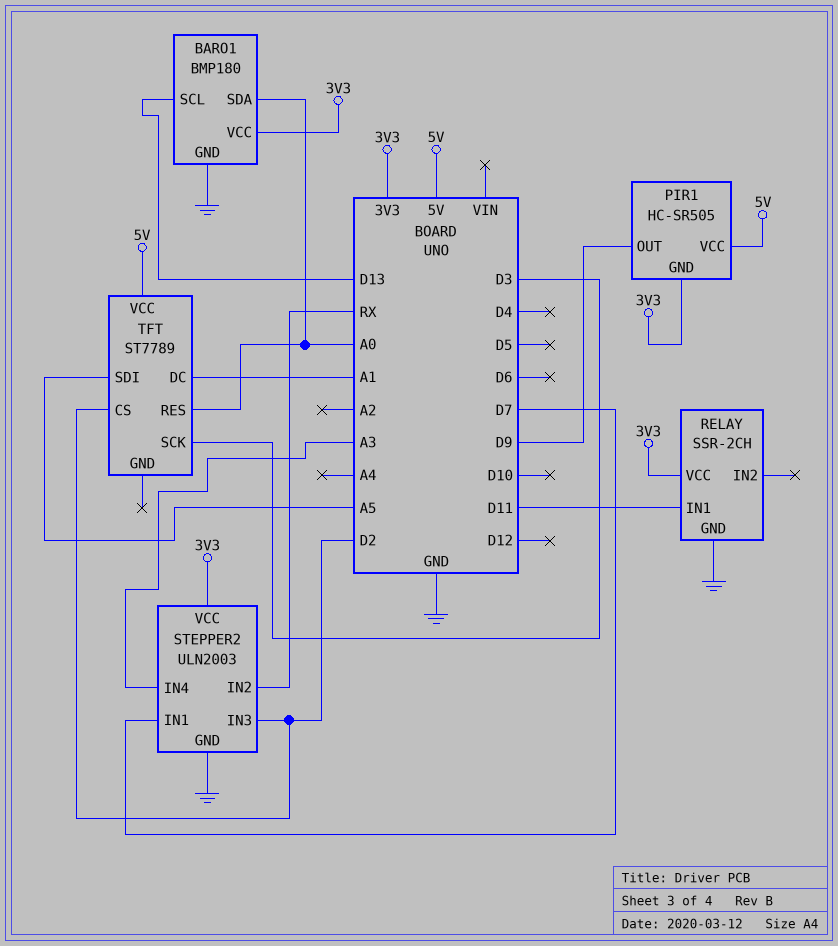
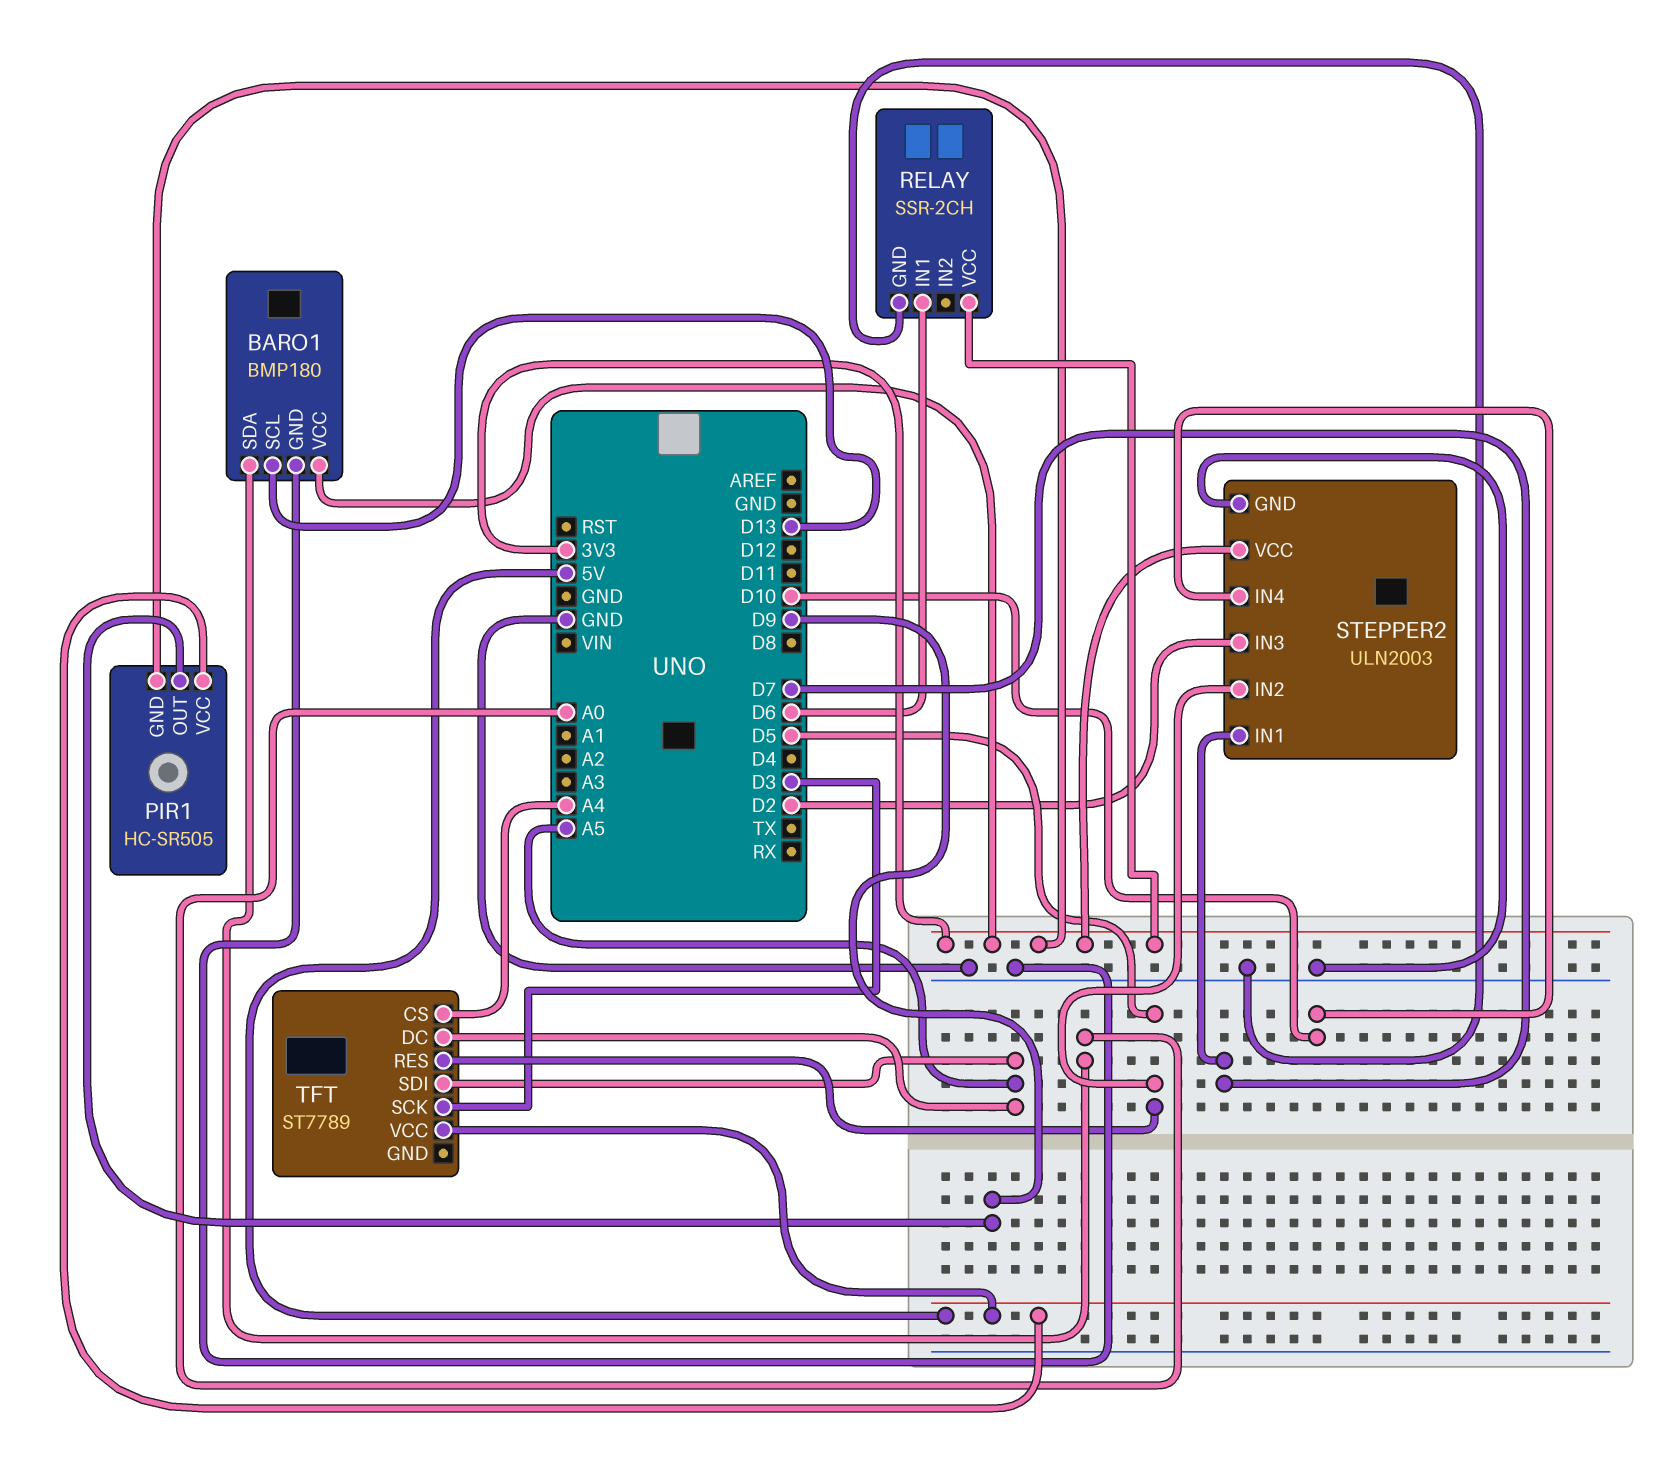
RELAY pin IN1: D11 -> D6
STEPPER2 pin IN2: RX -> D5
STEPPER2 pin IN4: A3 -> D10
TFT pin CS: D2 -> A4
TFT pin DC: A1 -> A5
TFT pin RES: A0 -> D5

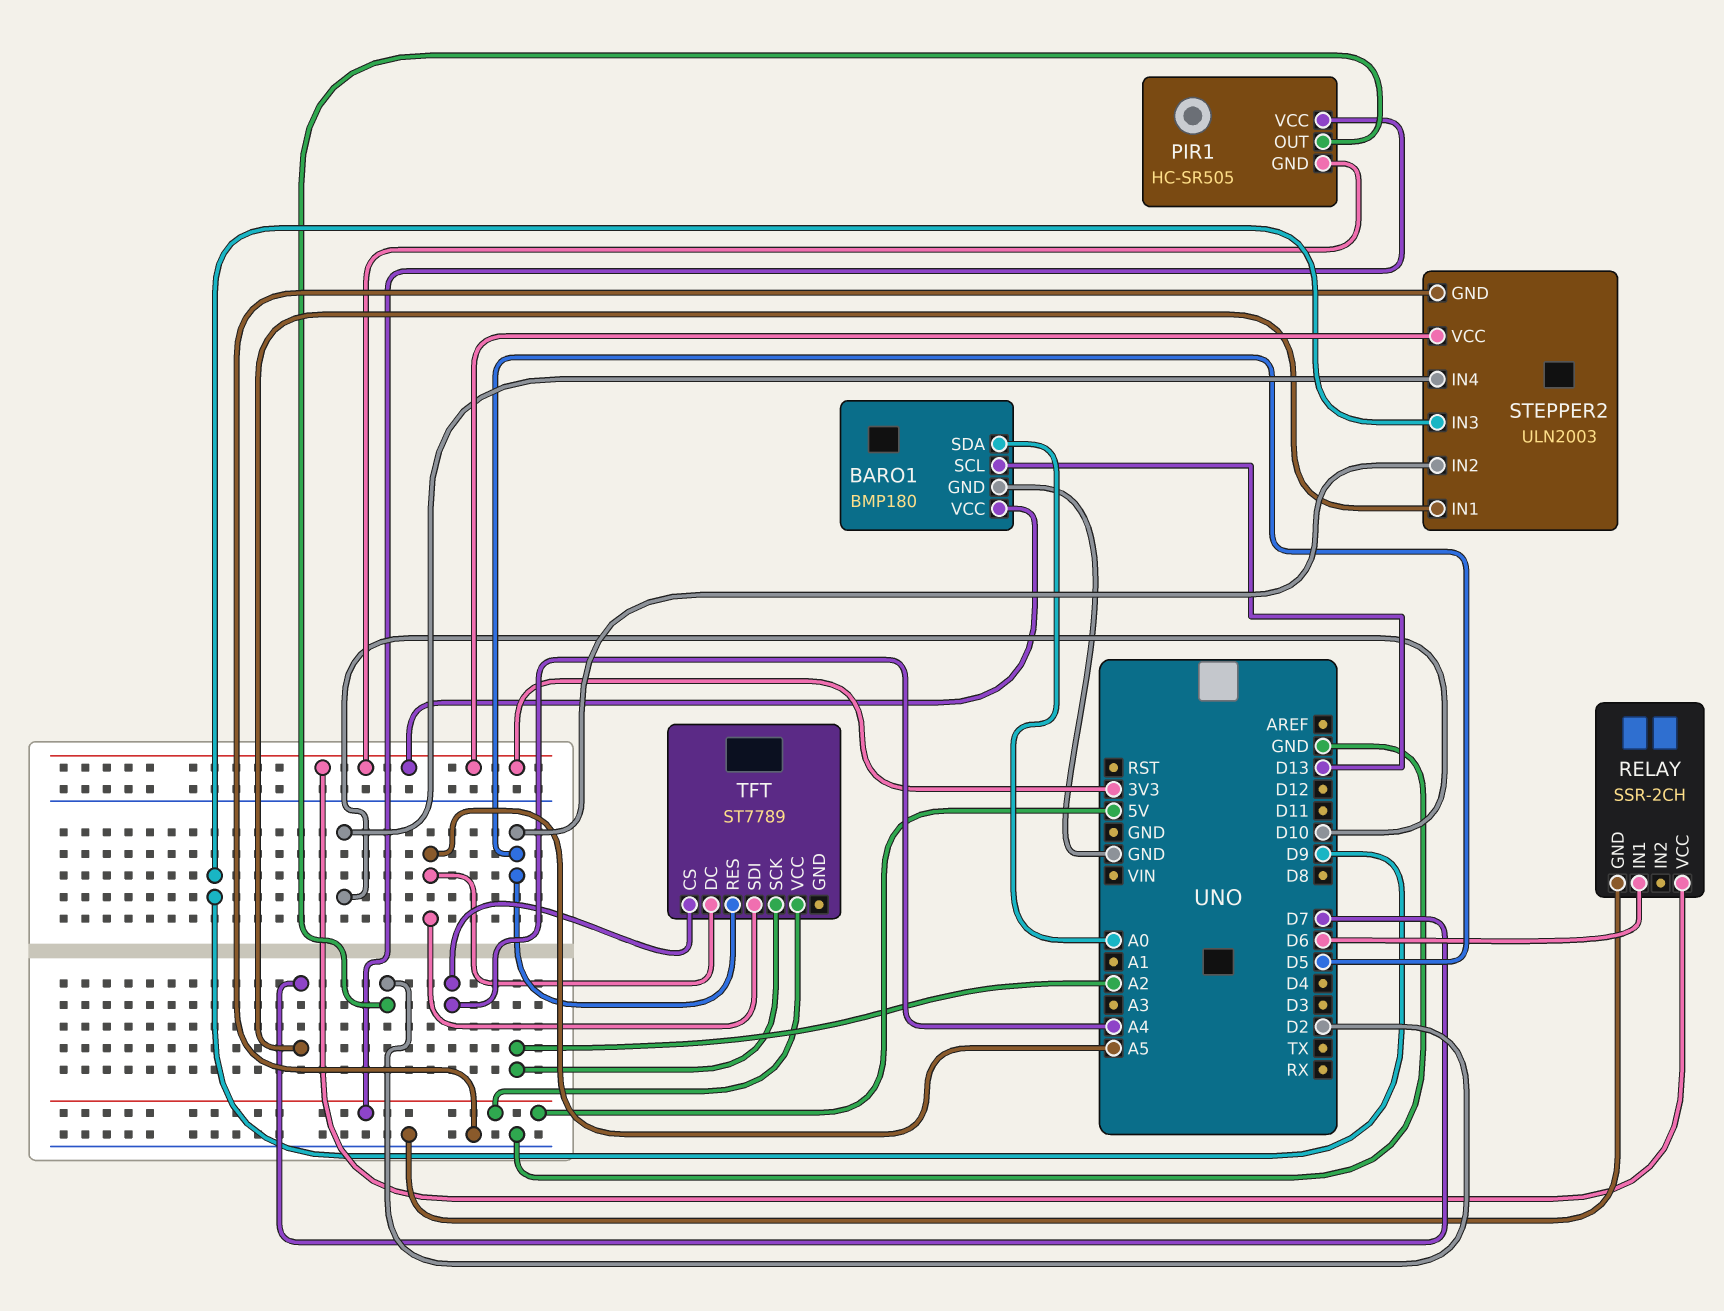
PIR1 pin OUT: D9 -> D2
STEPPER2 pin IN3: D2 -> D9
TFT pin SCK: D3 -> A2

